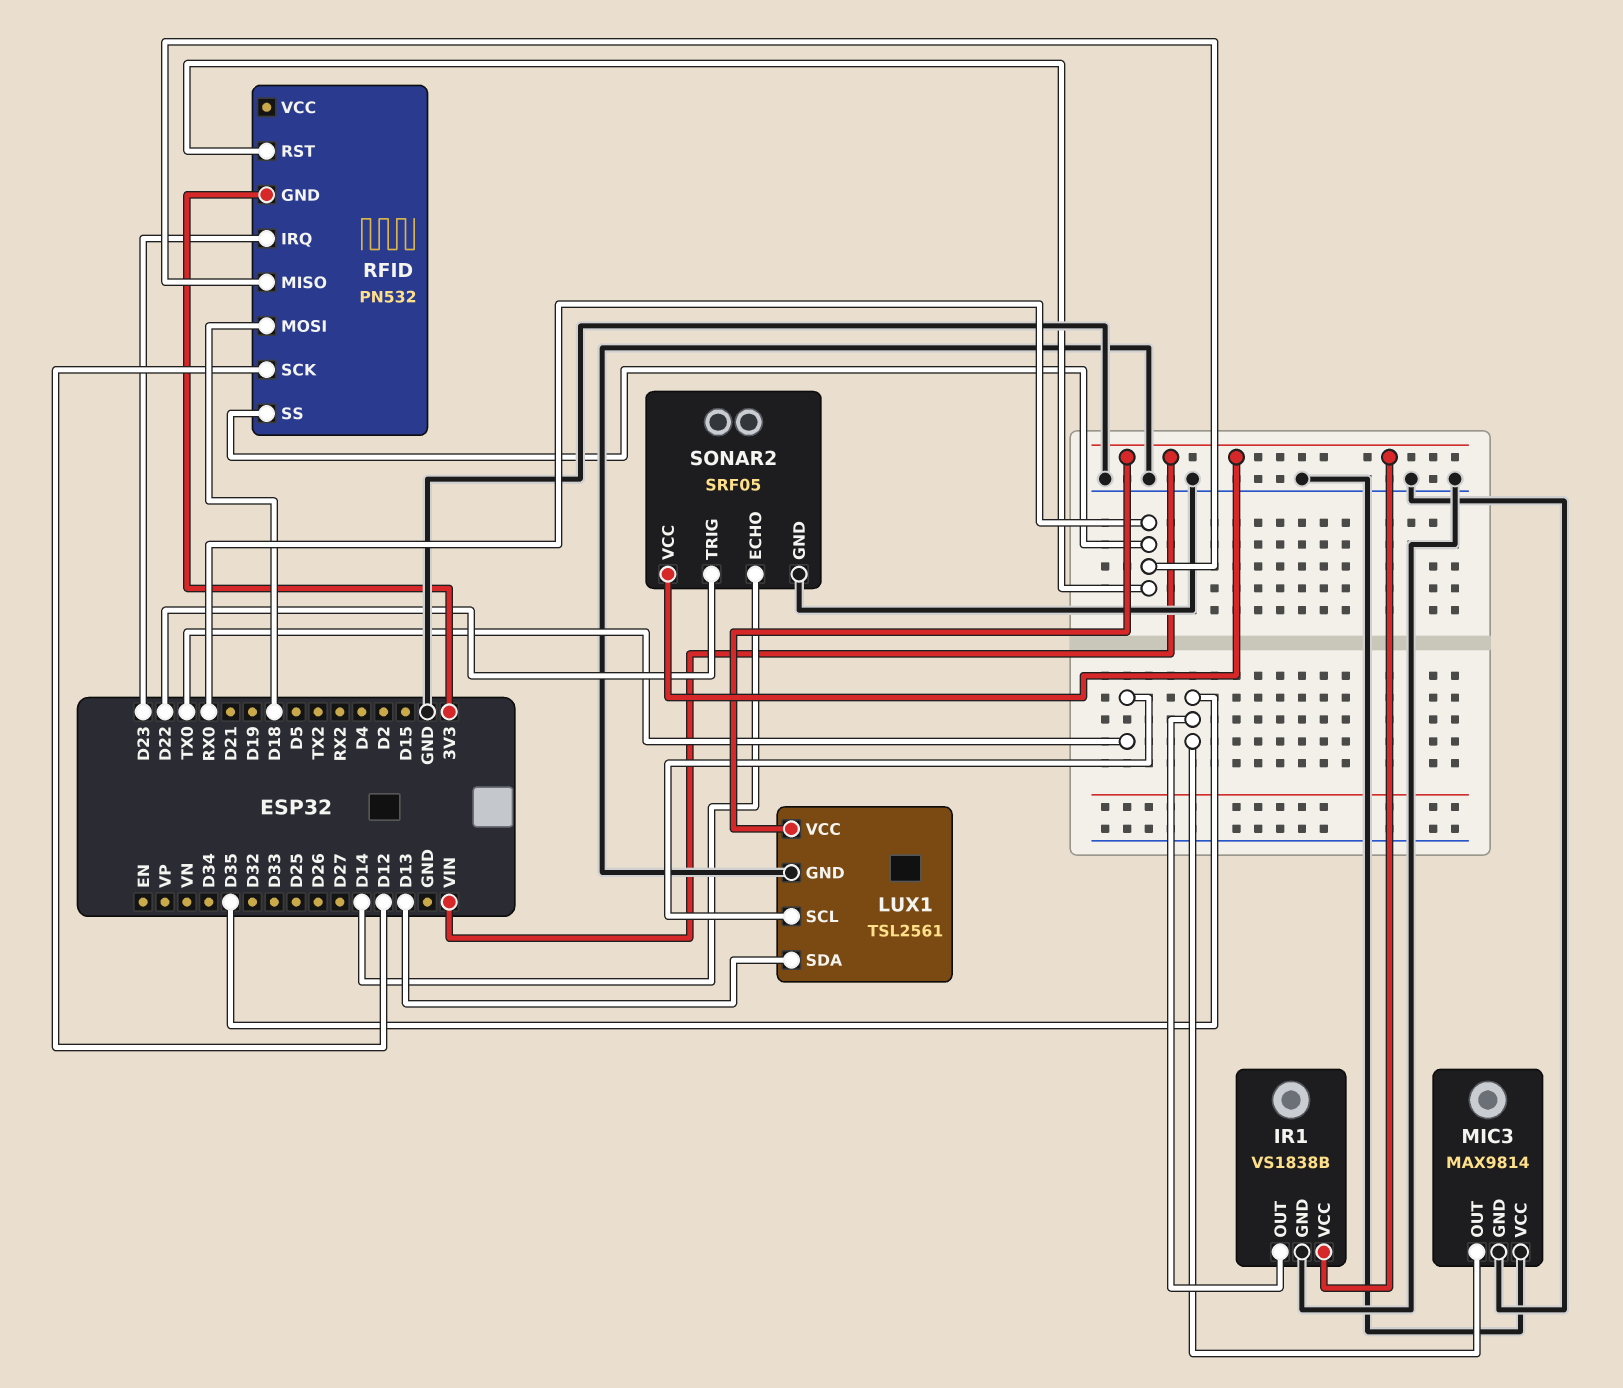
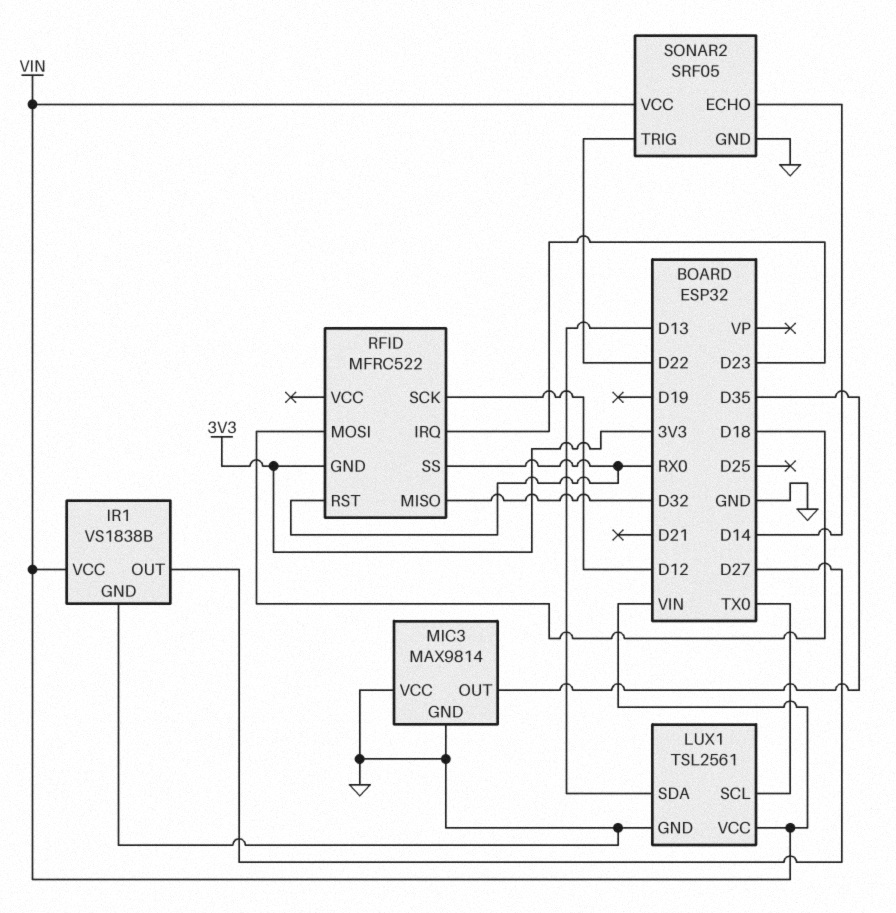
IR1 pin OUT: D35 -> D27
RFID: PN532 -> MFRC522
RFID pin MISO: RX0 -> D32

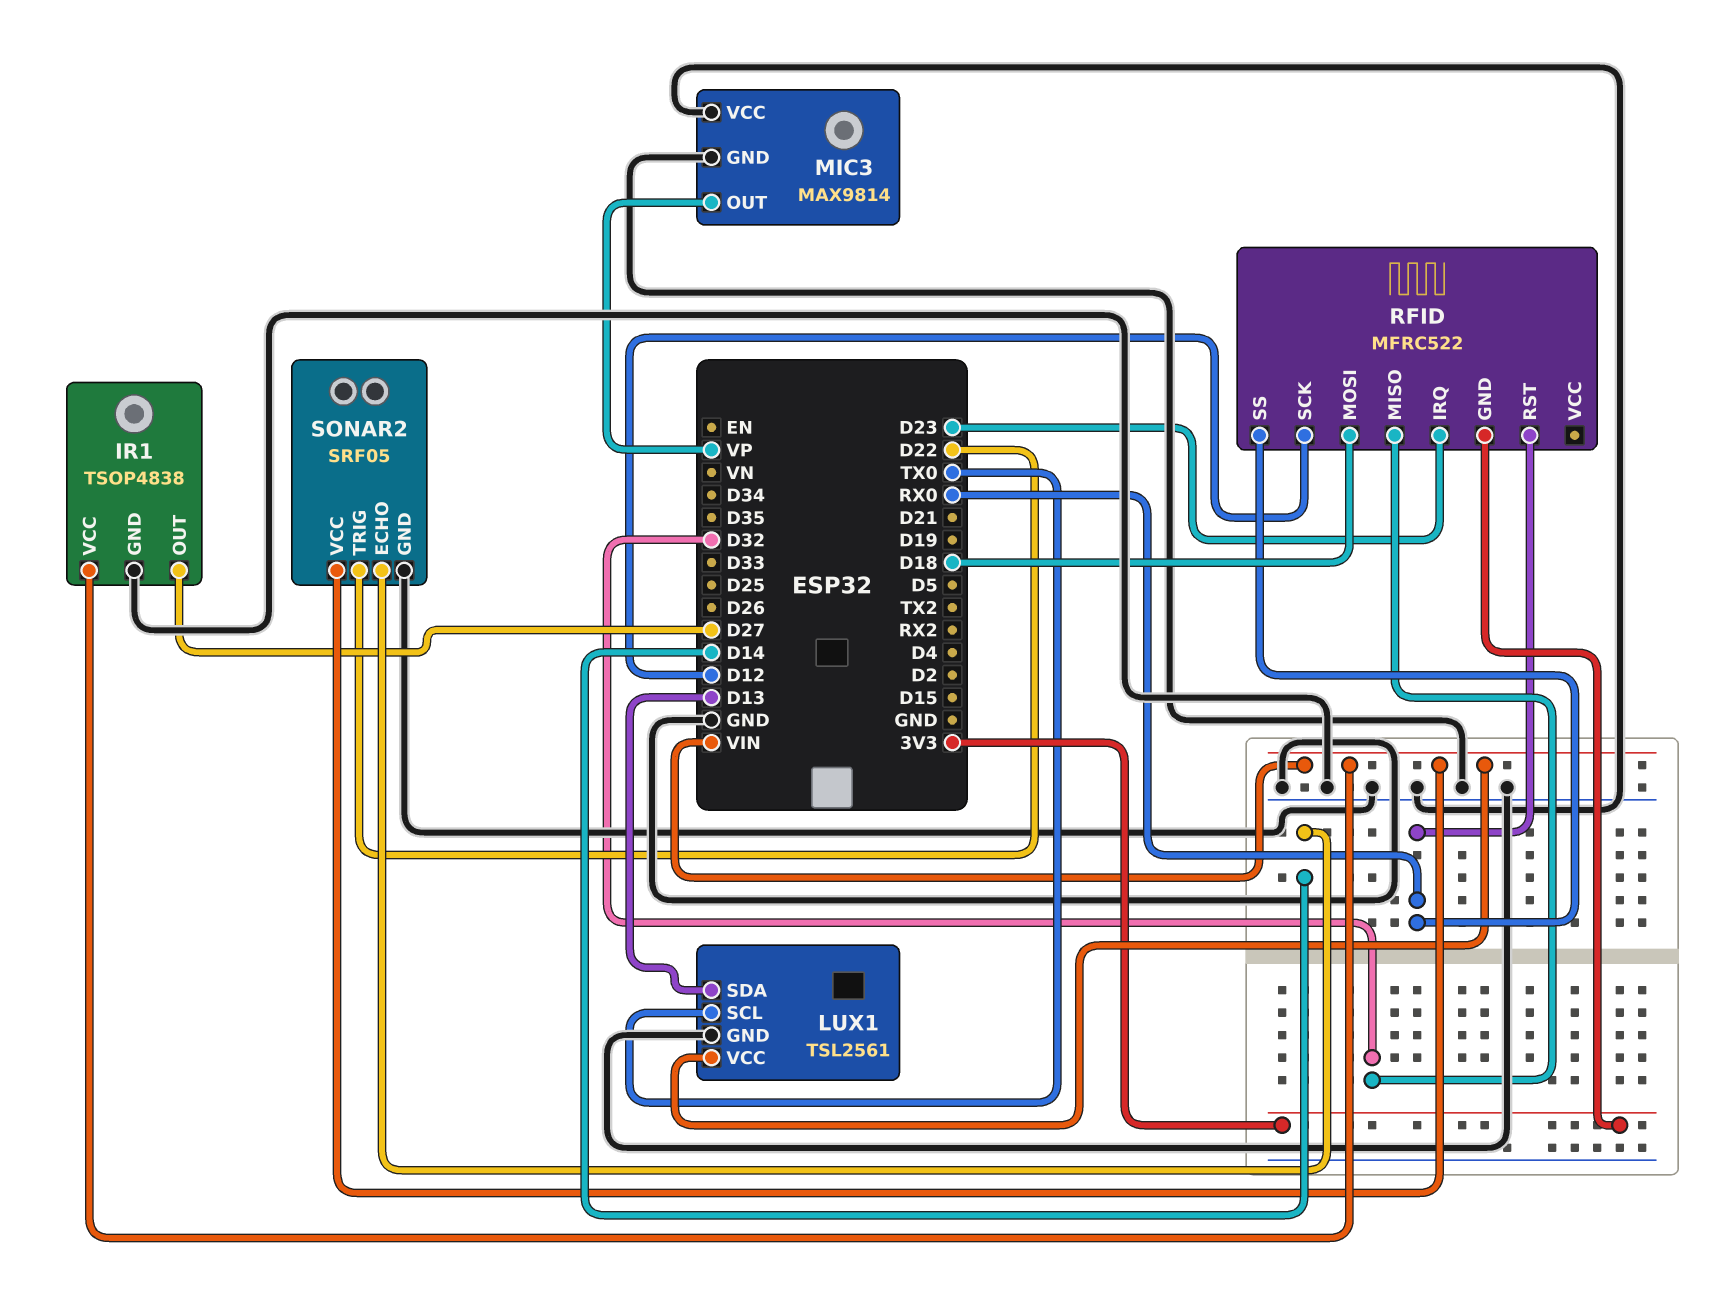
IR1: VS1838B -> TSOP4838
MIC3 pin OUT: D35 -> VP

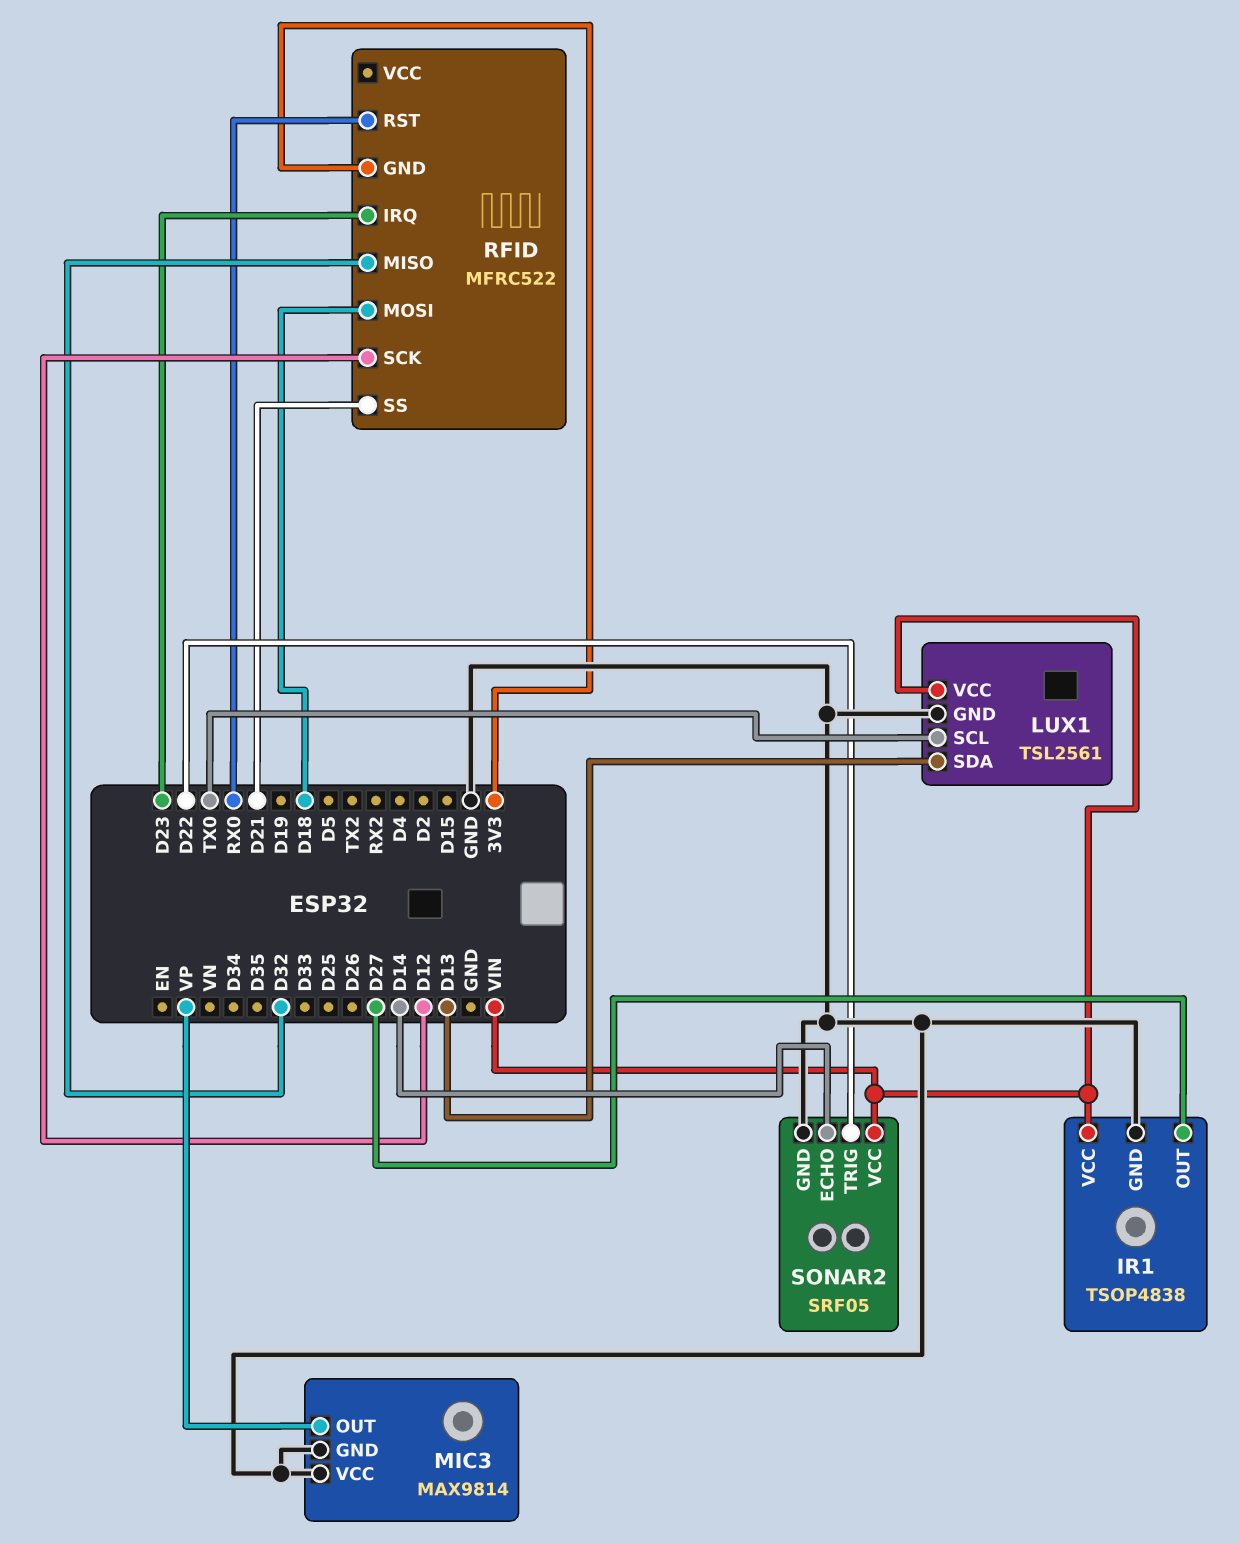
RFID pin SS: RX0 -> D21

